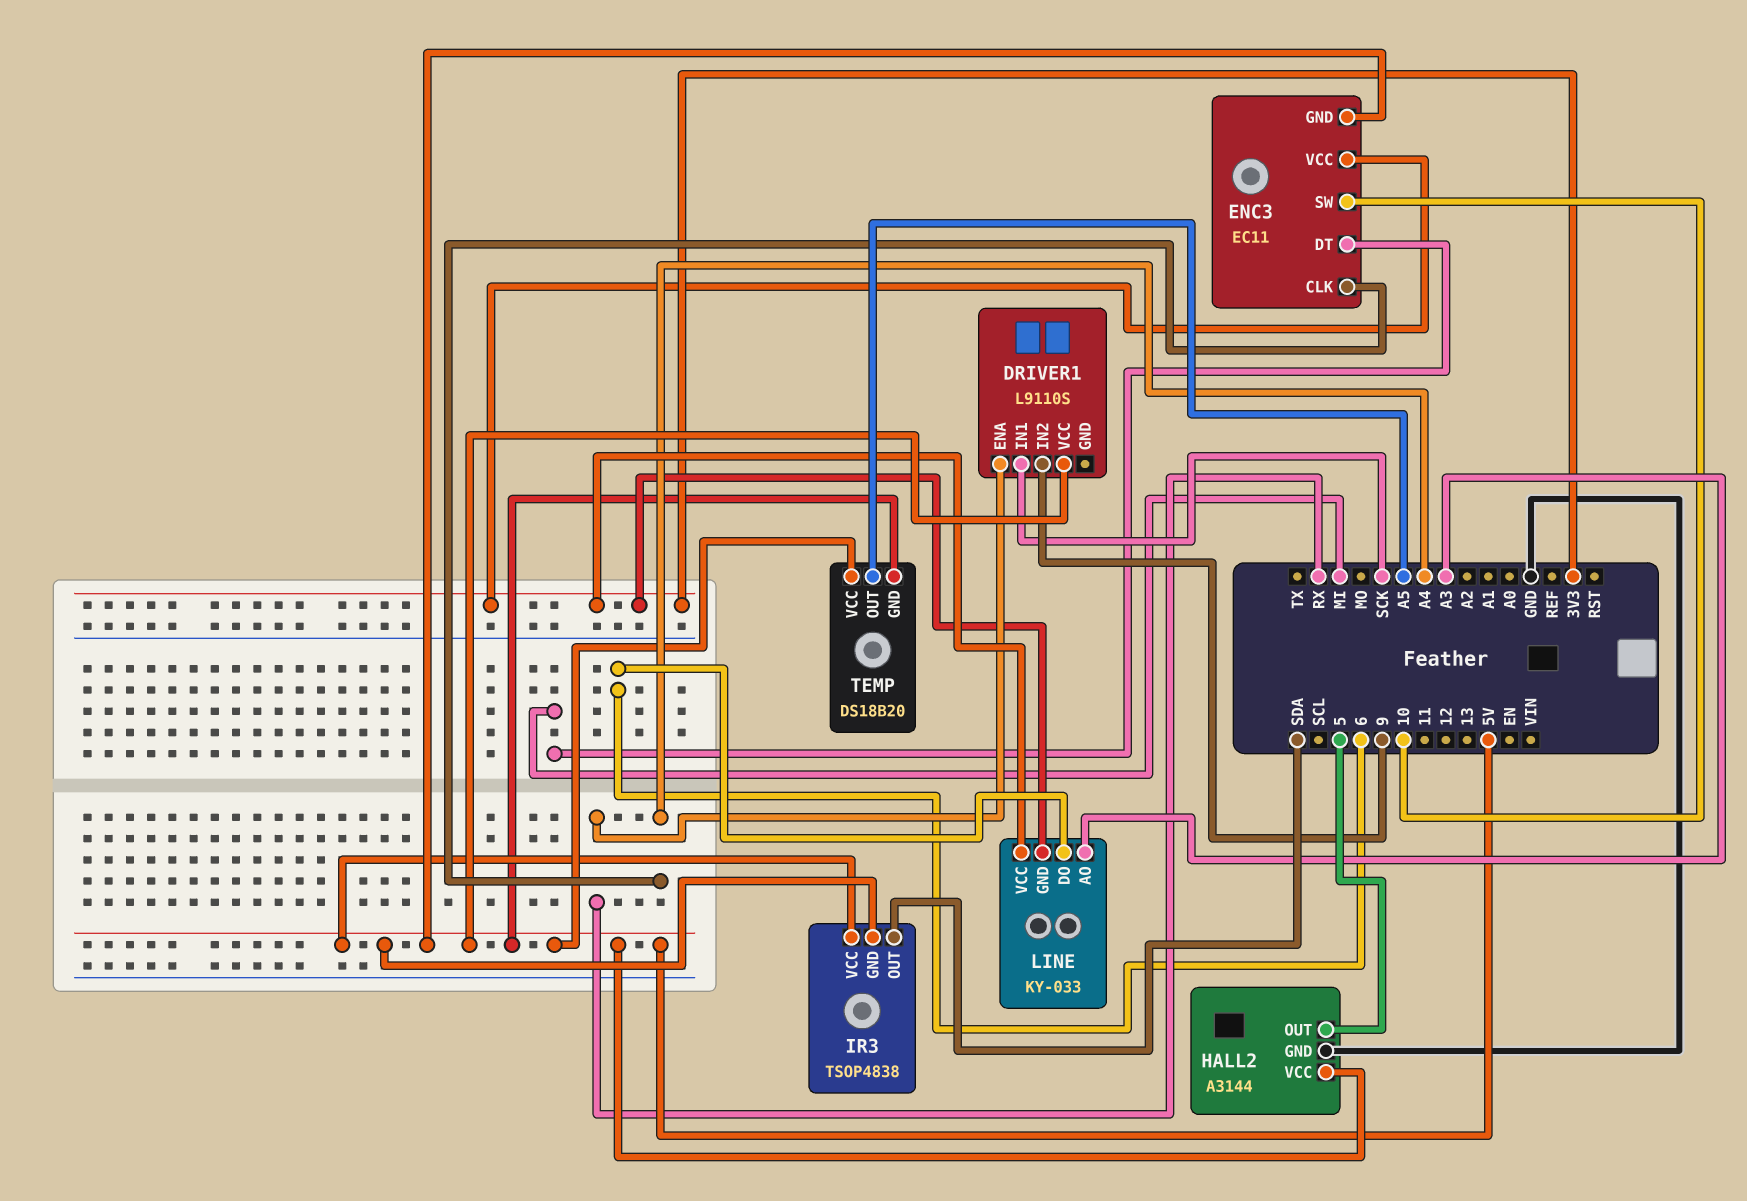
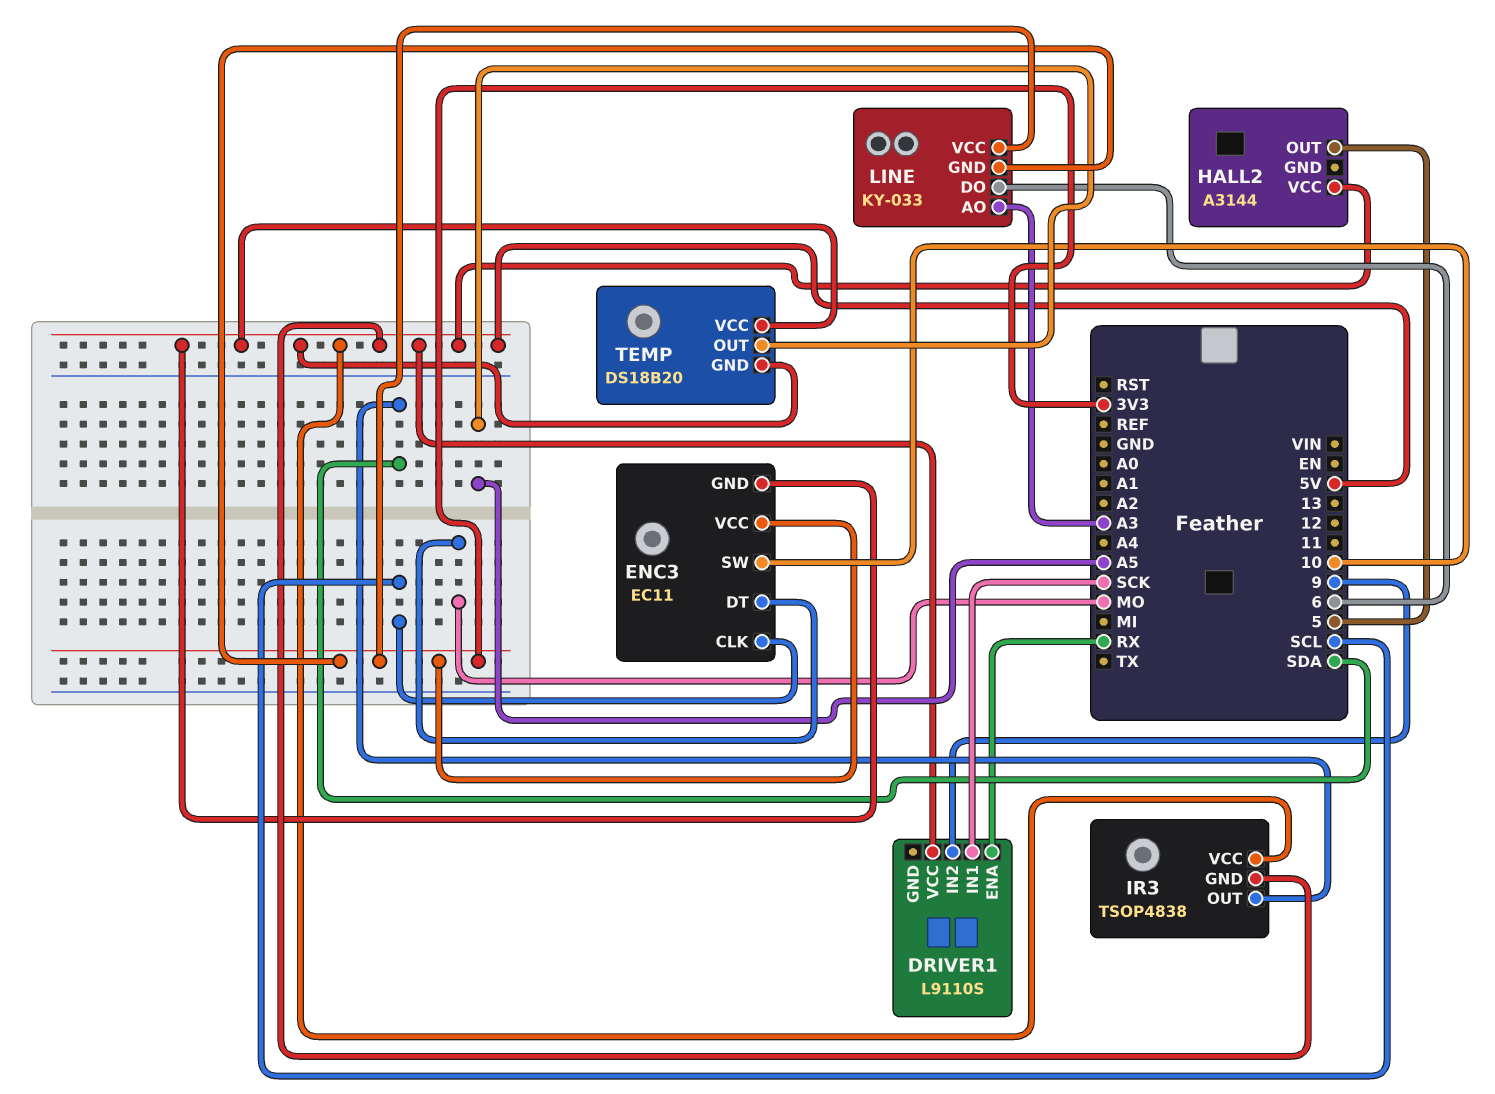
ENC3 pin CLK: A4 -> SCL
ENC3 pin DT: MI -> MO
HALL2 pin GND: GND -> none

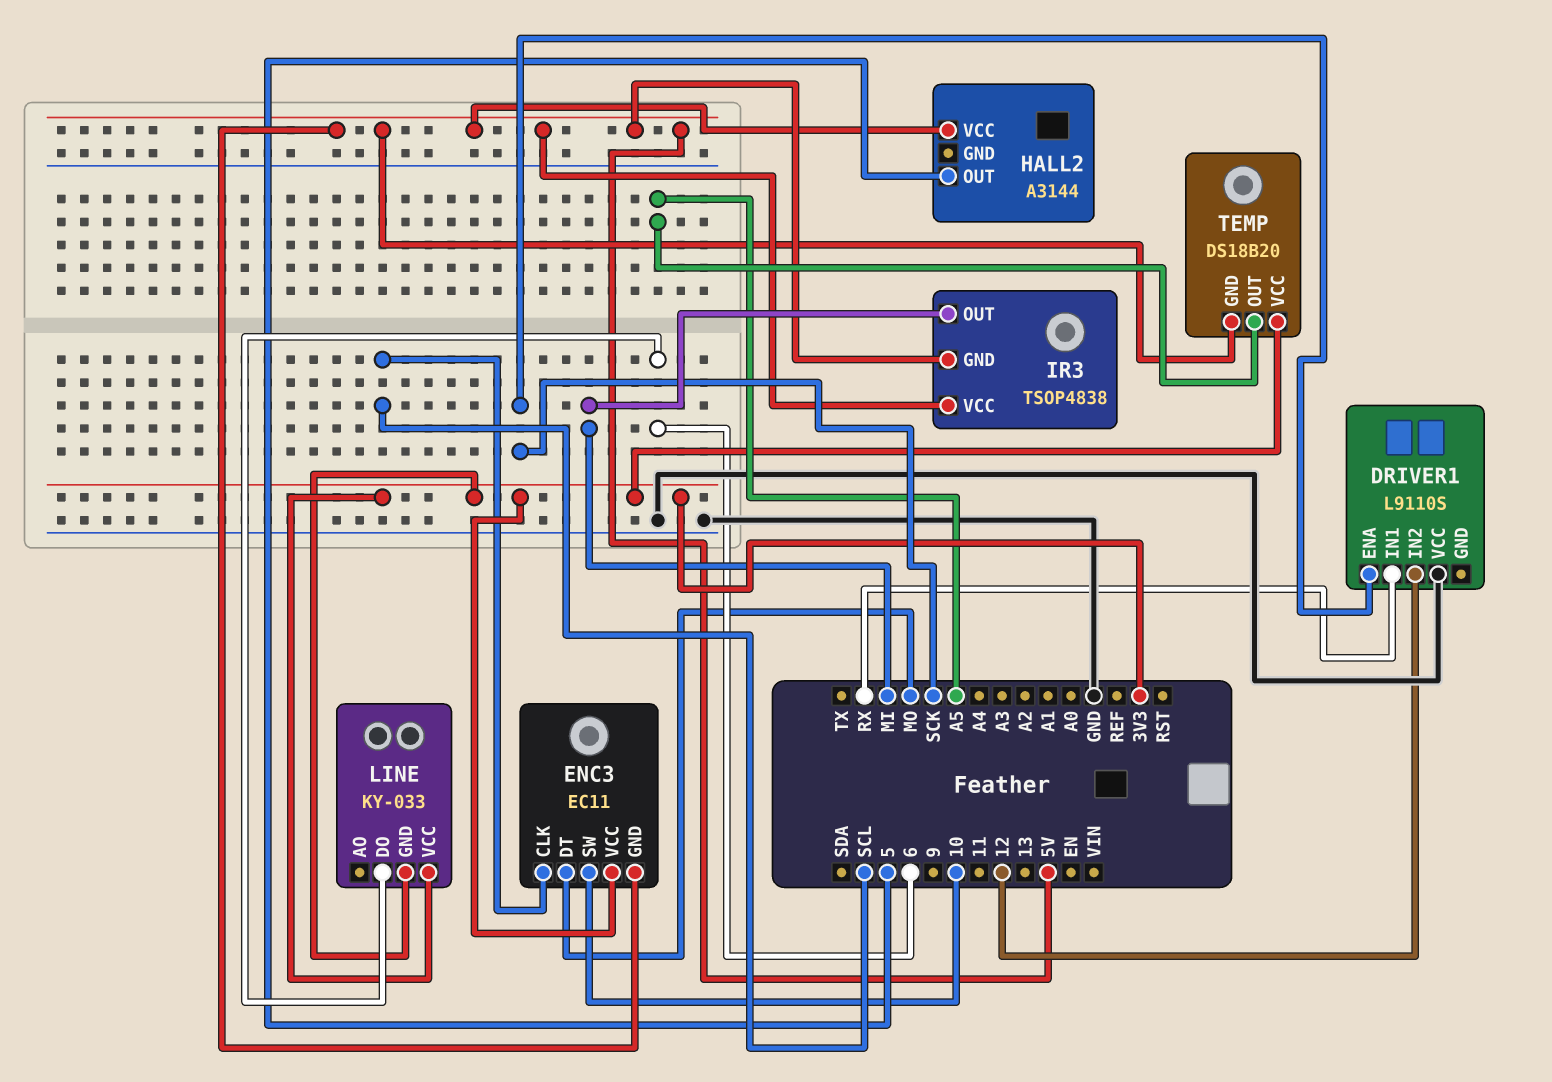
DRIVER1 pin ENA: RX -> SCK
DRIVER1 pin IN1: SCK -> RX
DRIVER1 pin IN2: 9 -> 12
DRIVER1 pin VCC: 5V -> GND
IR3 pin OUT: SDA -> MI
LINE pin AO: A3 -> none
TEMP pin VCC: 5V -> 3V3

